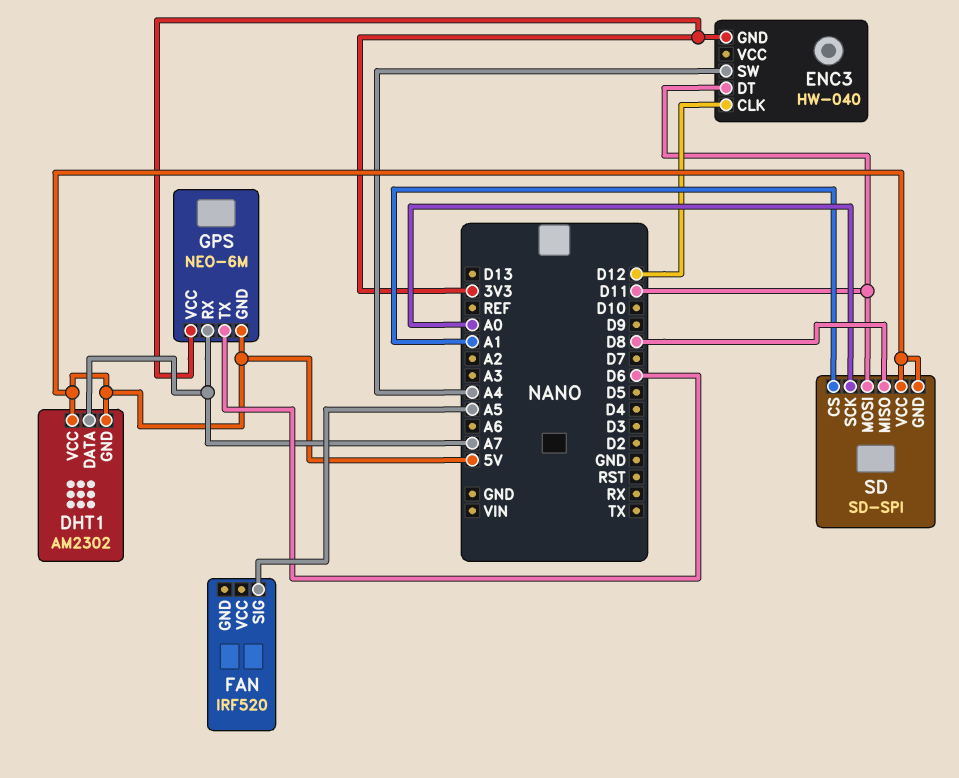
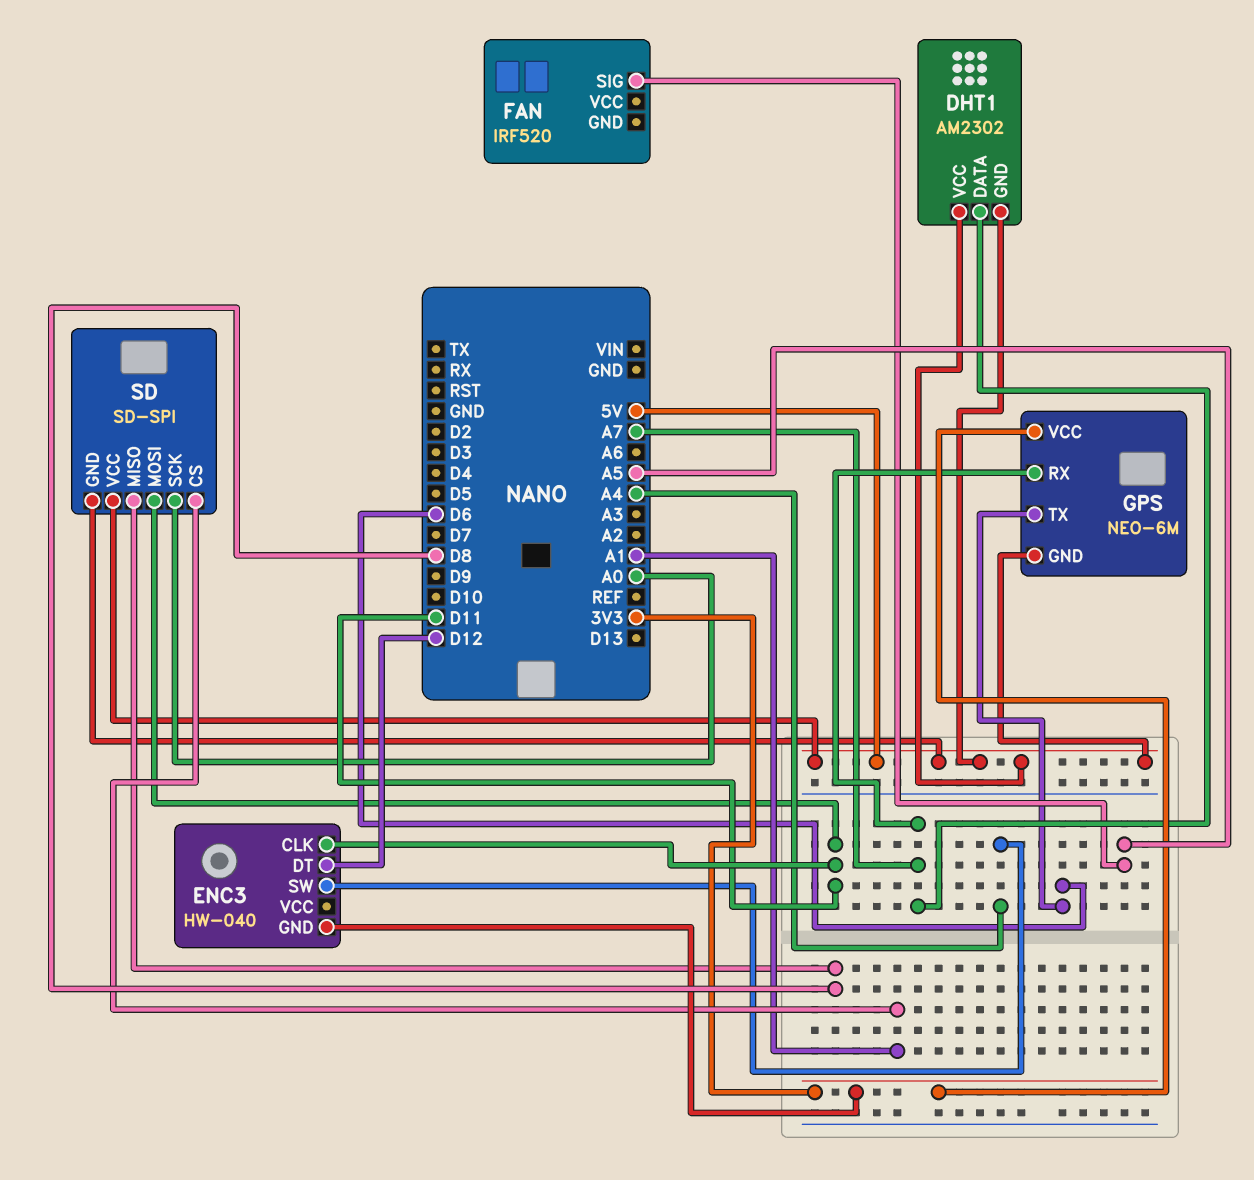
ENC3 pin CLK: D12 -> D11
ENC3 pin DT: D11 -> D12

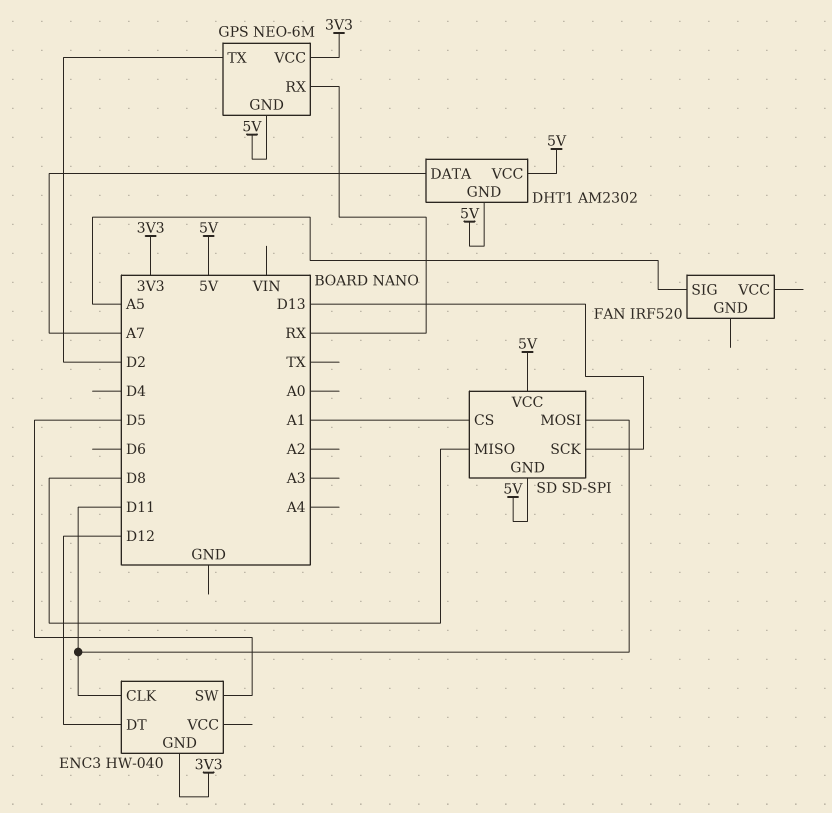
ENC3 pin SW: A4 -> D5
GPS pin RX: A7 -> RX
GPS pin TX: D6 -> D2
SD pin SCK: A0 -> D13

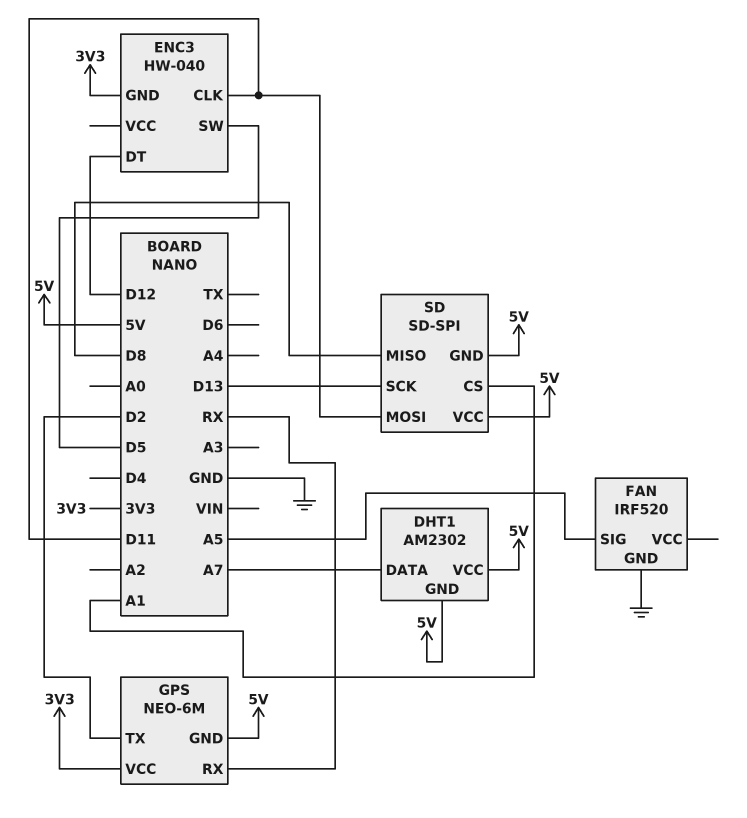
FAN pin GND: none -> GND

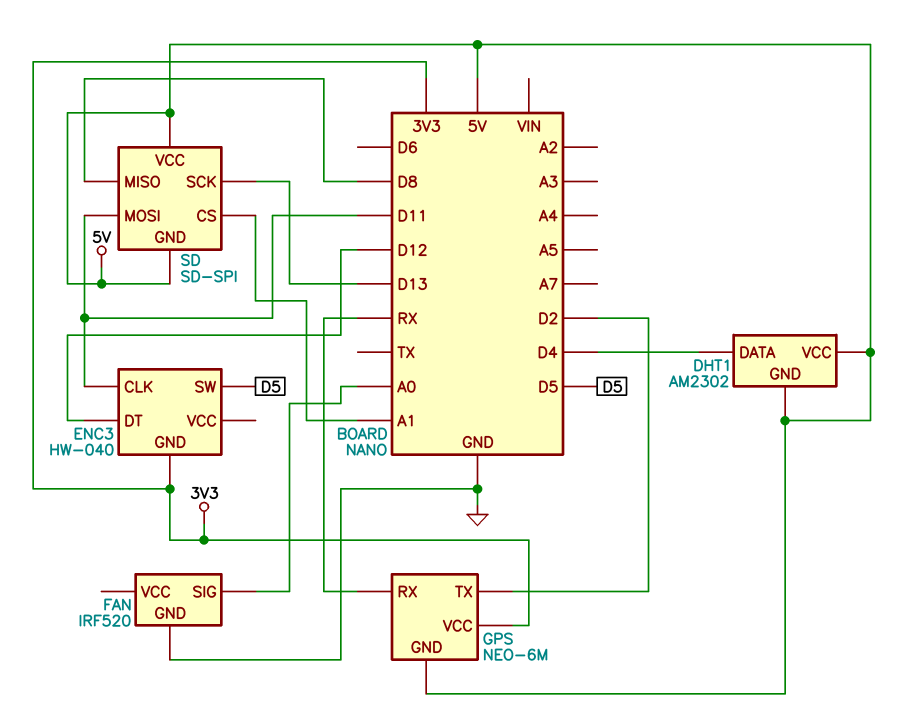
DHT1 pin DATA: A7 -> D4
FAN pin SIG: A5 -> A0

